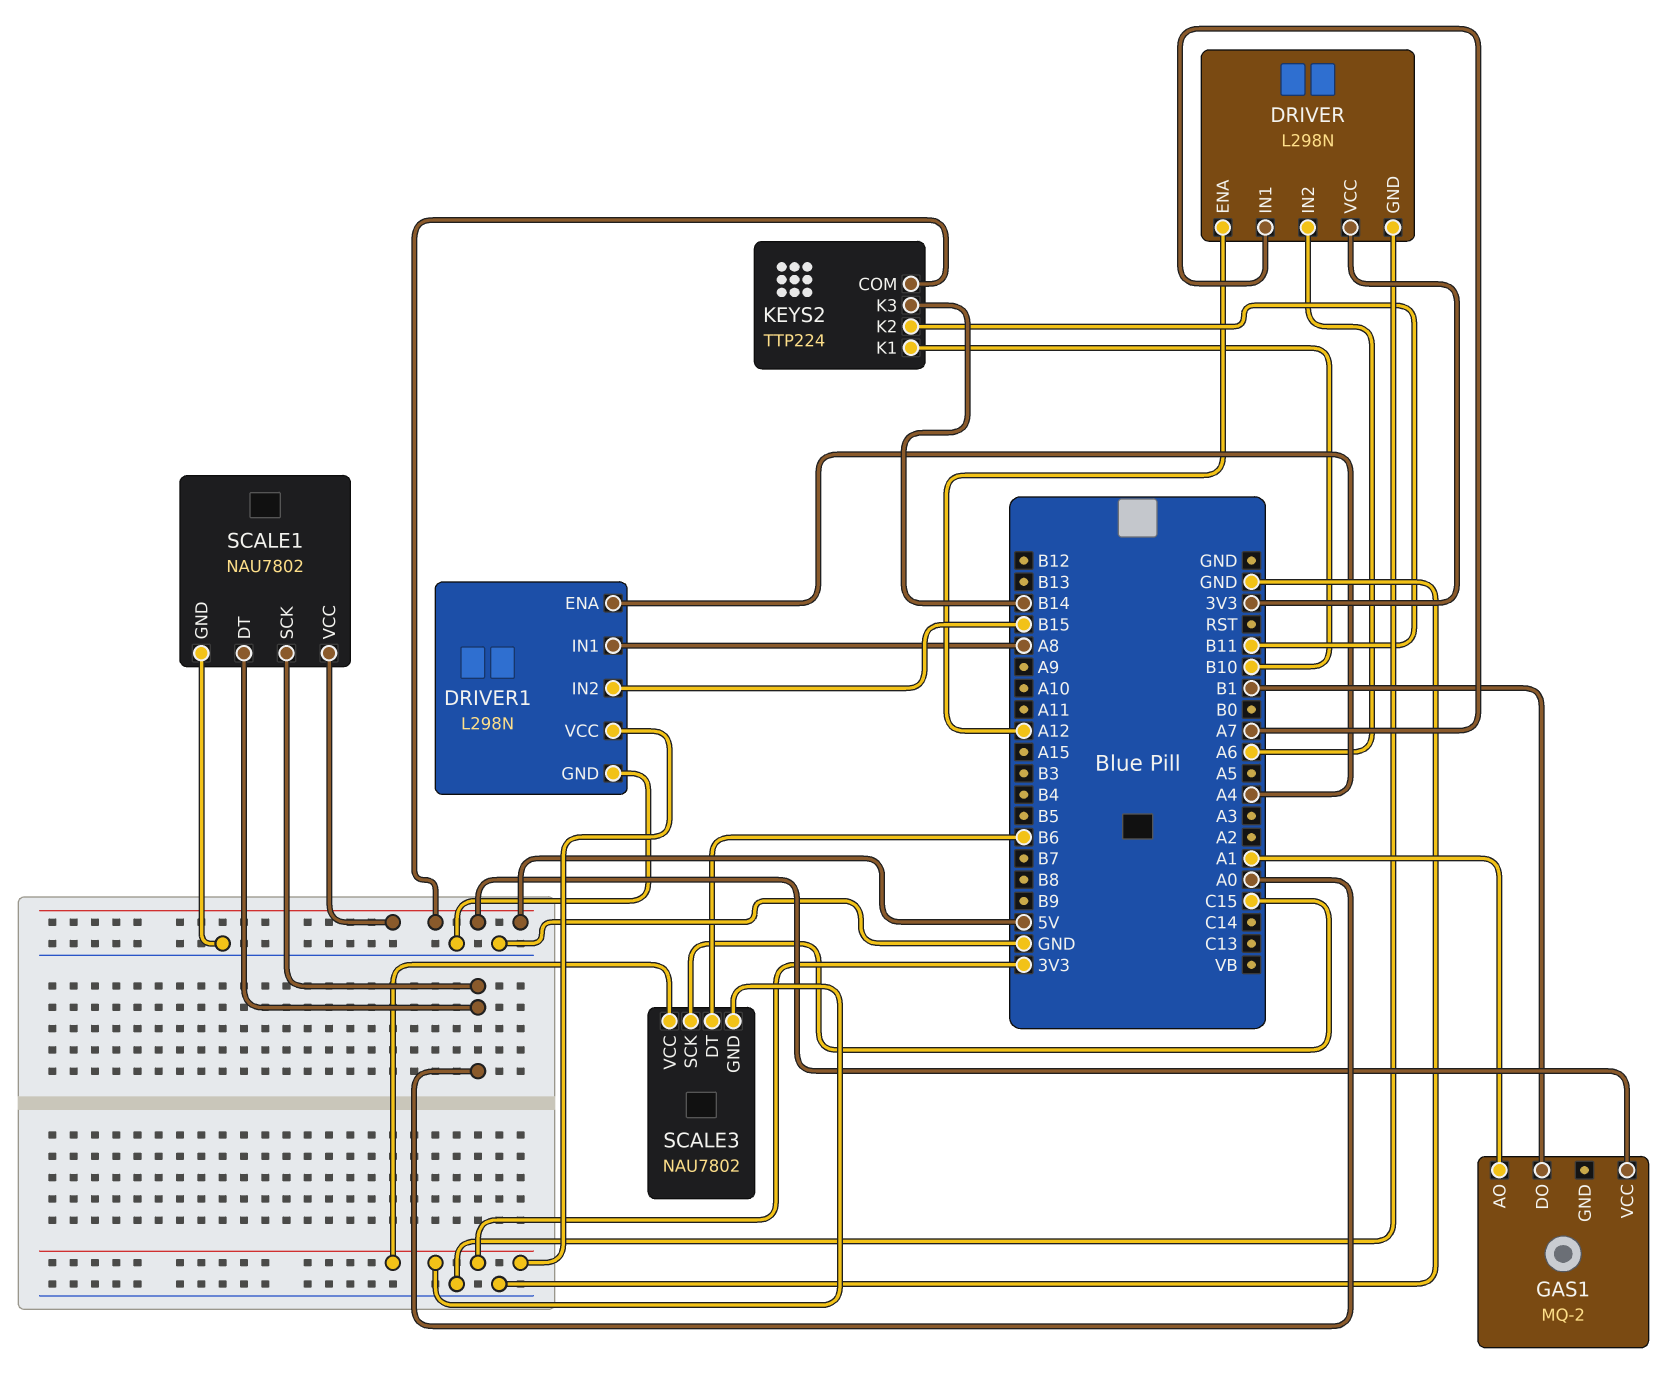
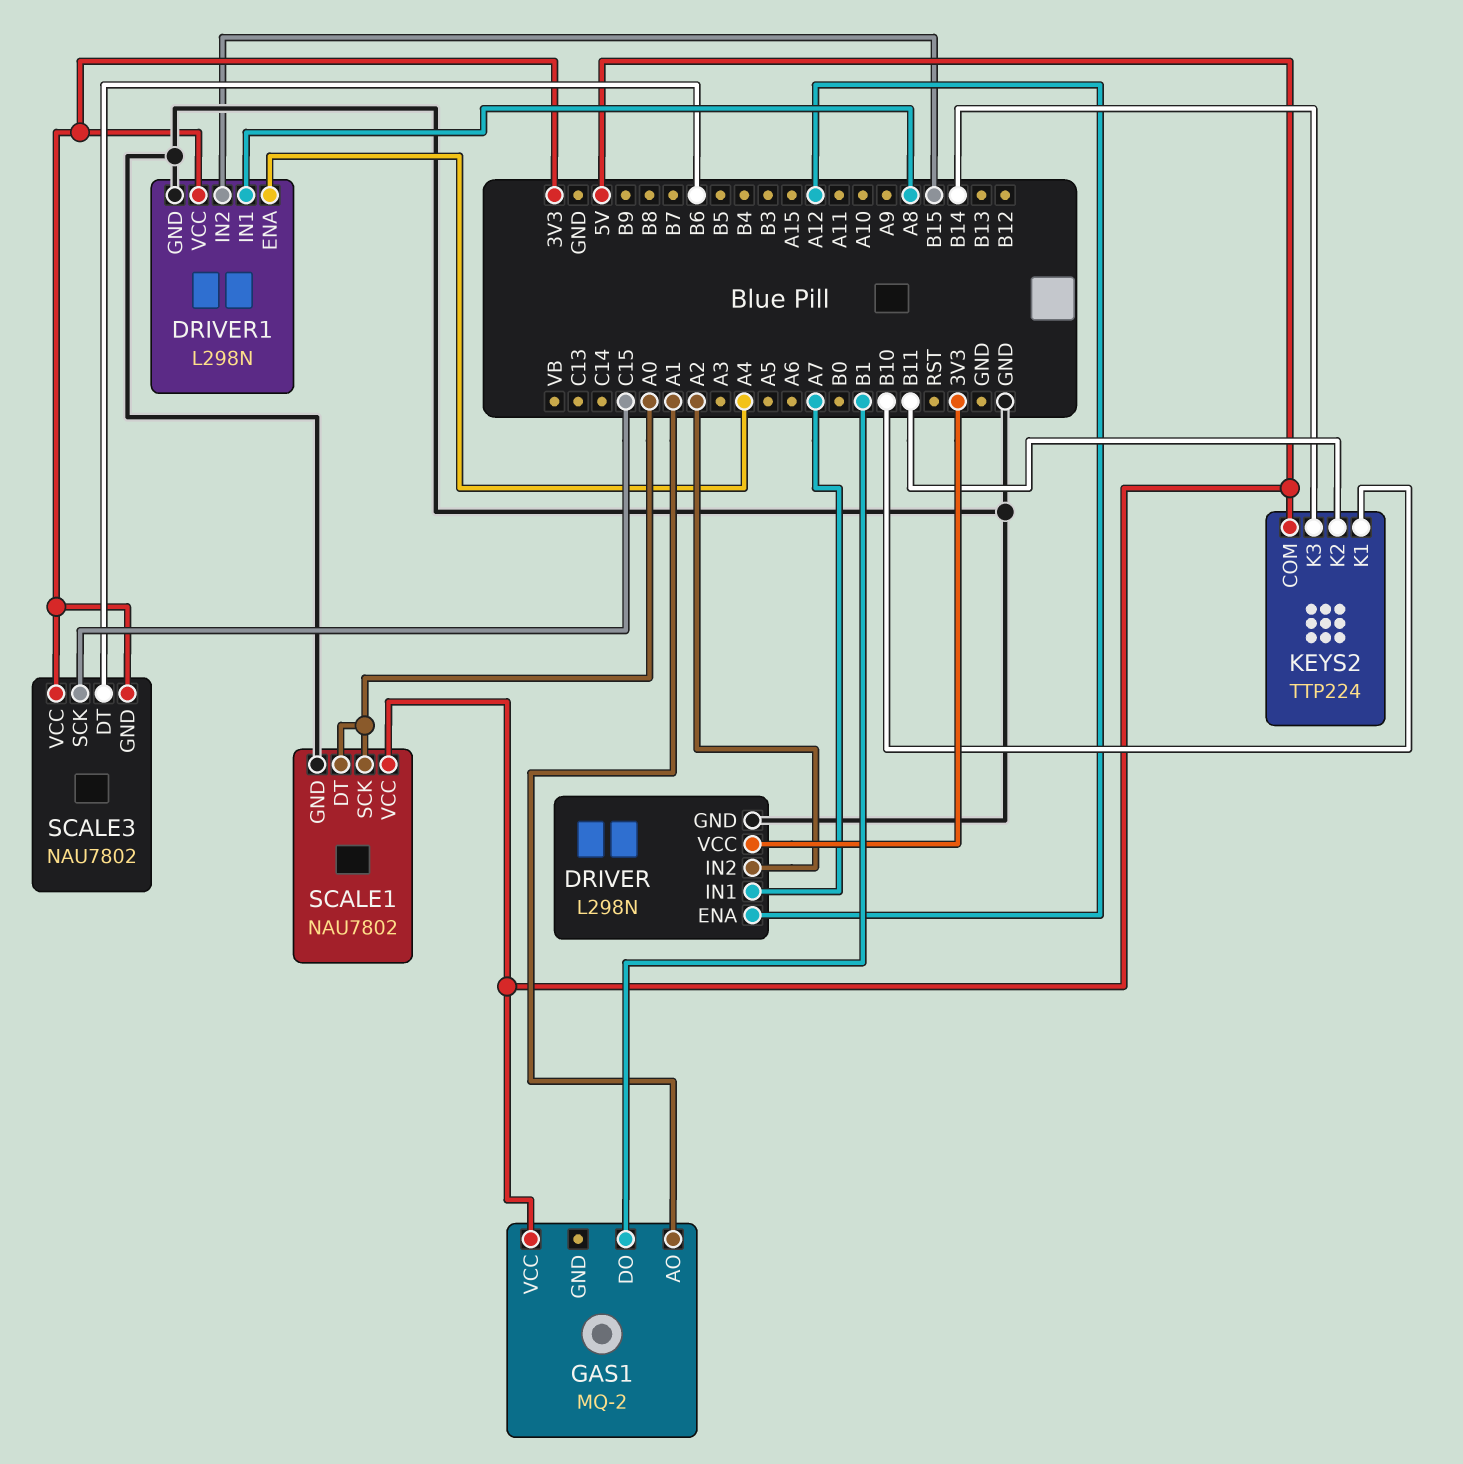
DRIVER pin IN2: A6 -> A2

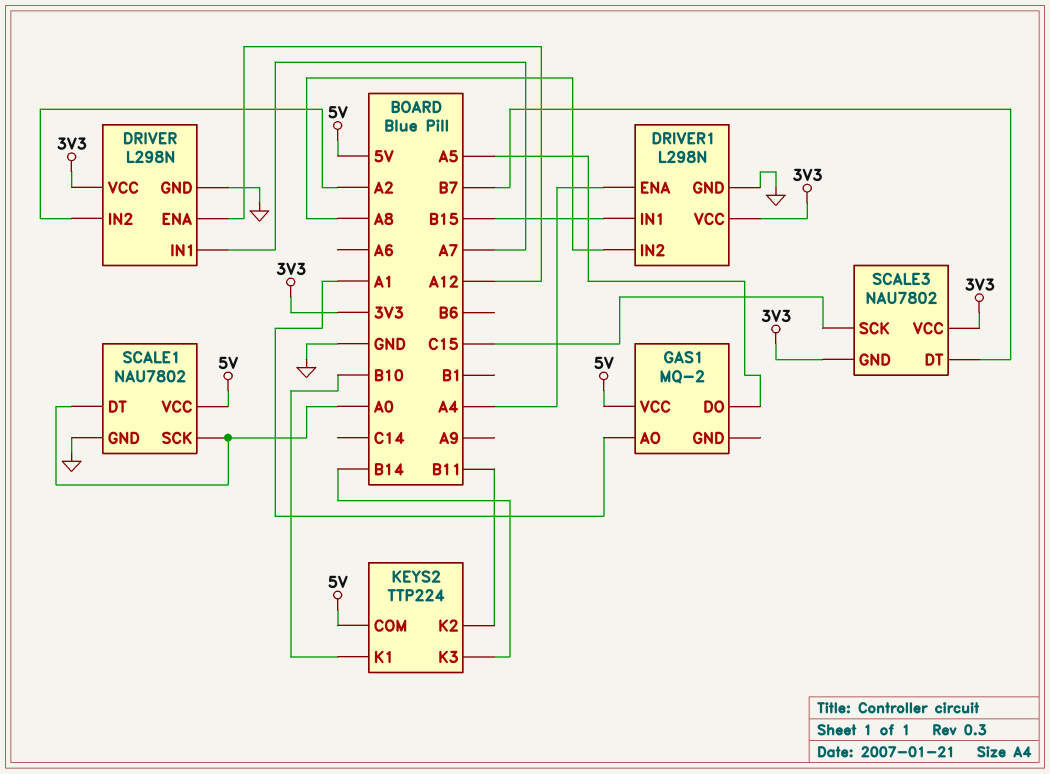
DRIVER1 pin IN1: A8 -> B15
DRIVER1 pin IN2: B15 -> A8
GAS1 pin DO: B1 -> A5
SCALE3 pin DT: B6 -> B7

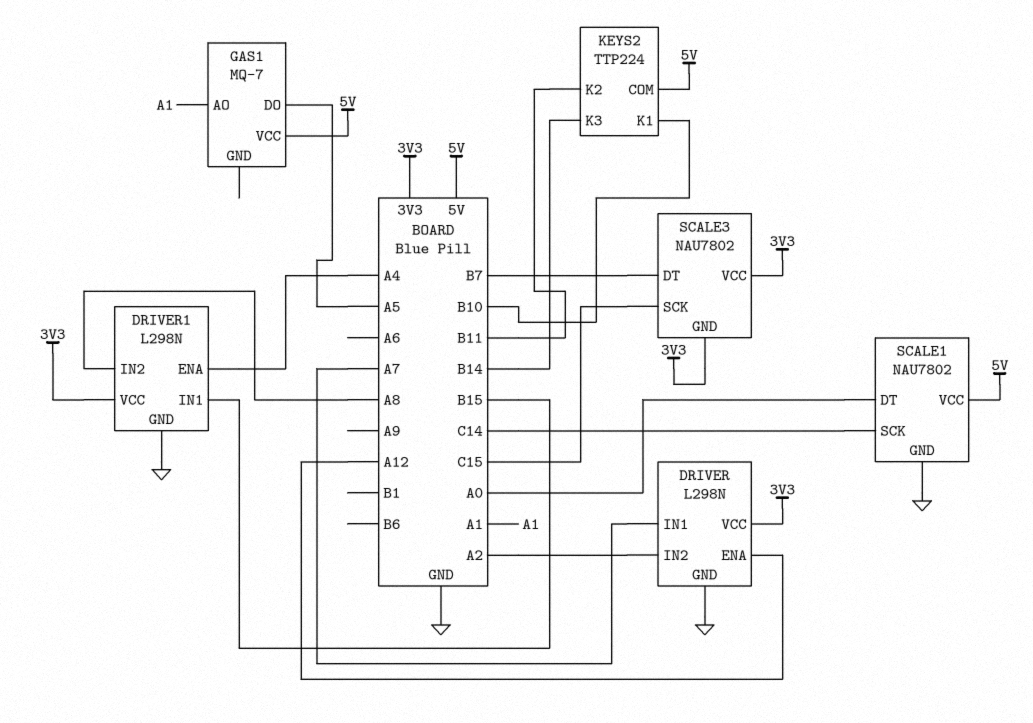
GAS1: MQ-2 -> MQ-7
SCALE1 pin SCK: A0 -> C14

